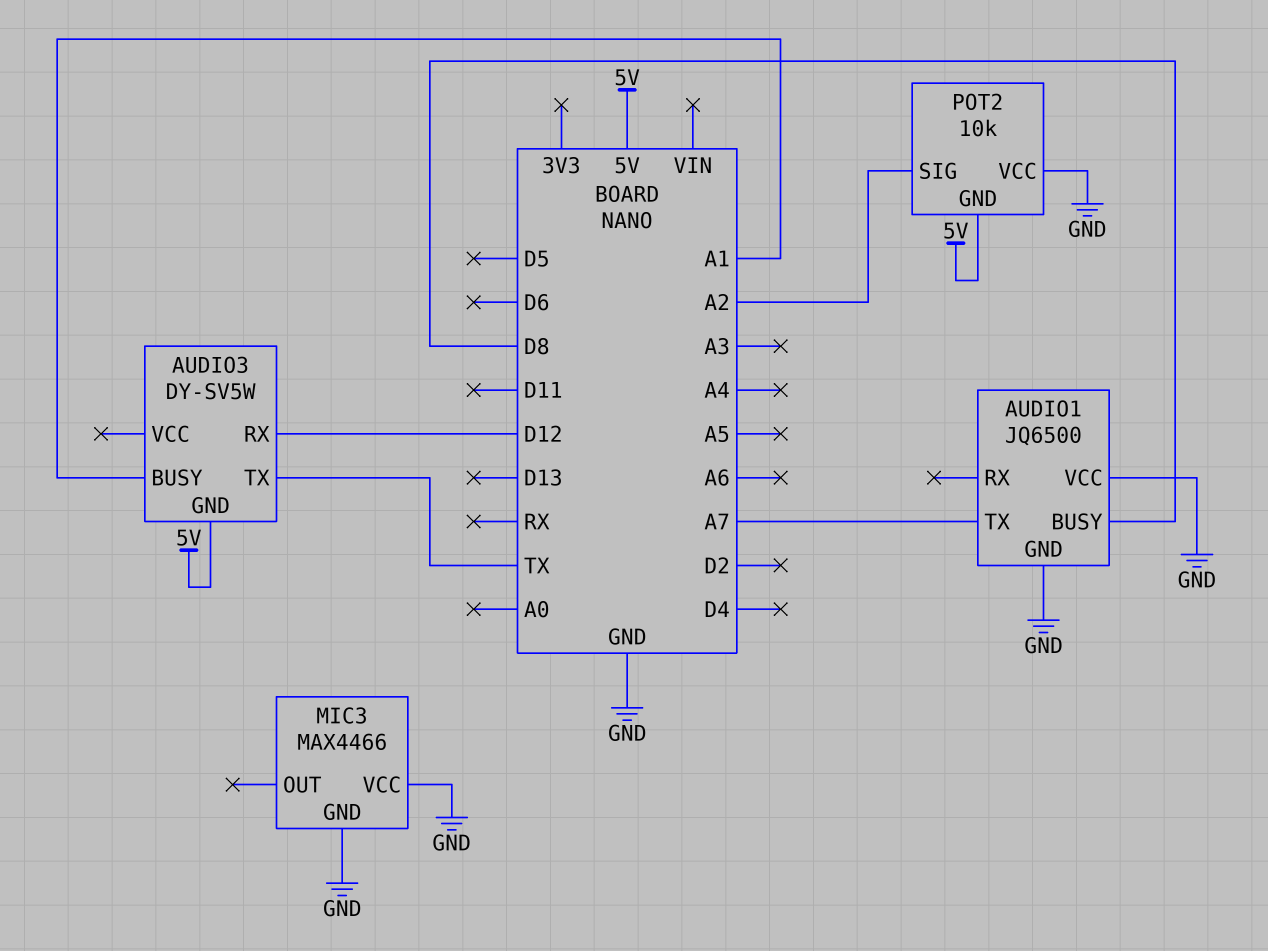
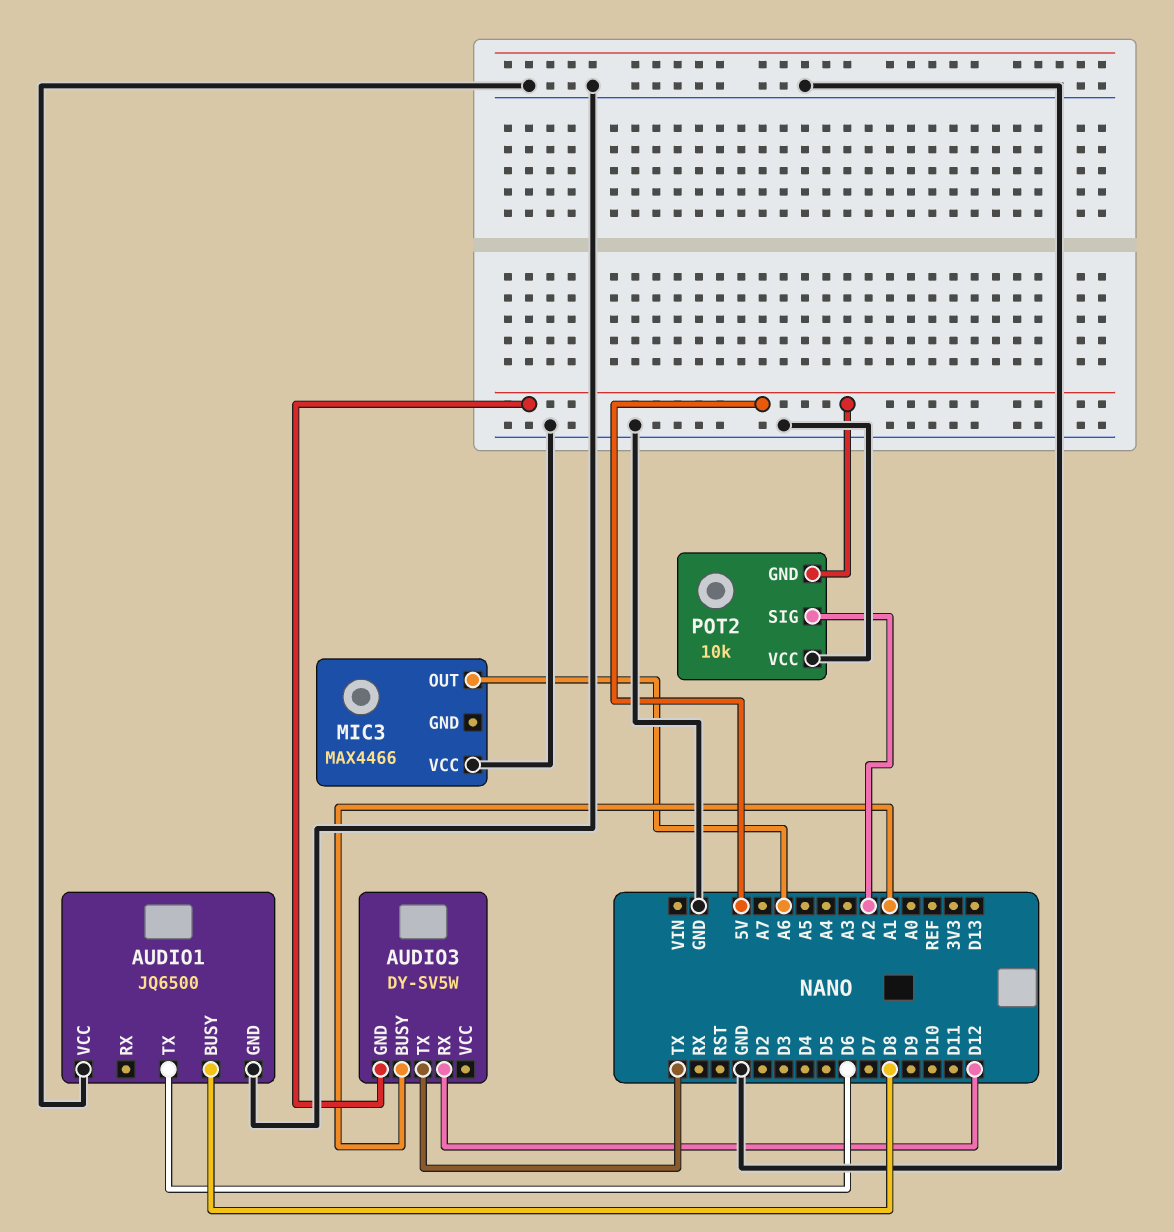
AUDIO1 pin TX: A7 -> D6
MIC3 pin GND: GND -> none
MIC3 pin OUT: none -> A6

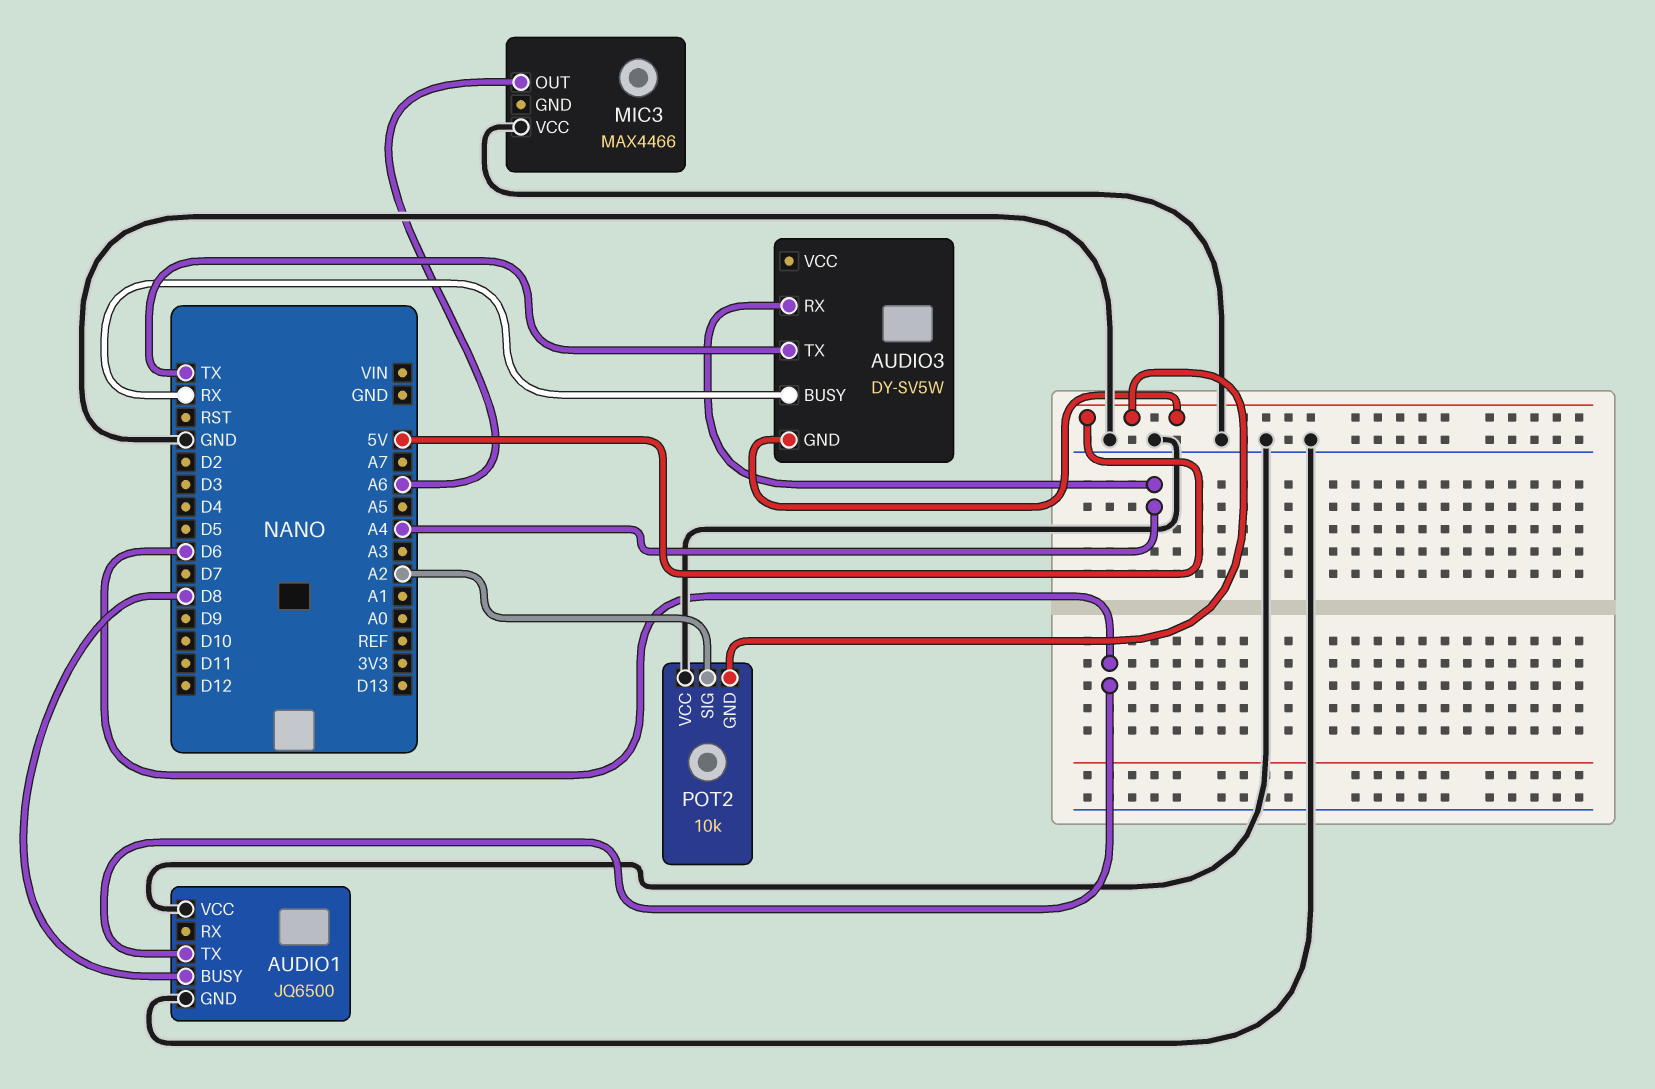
AUDIO3 pin BUSY: A1 -> RX
AUDIO3 pin RX: D12 -> A4

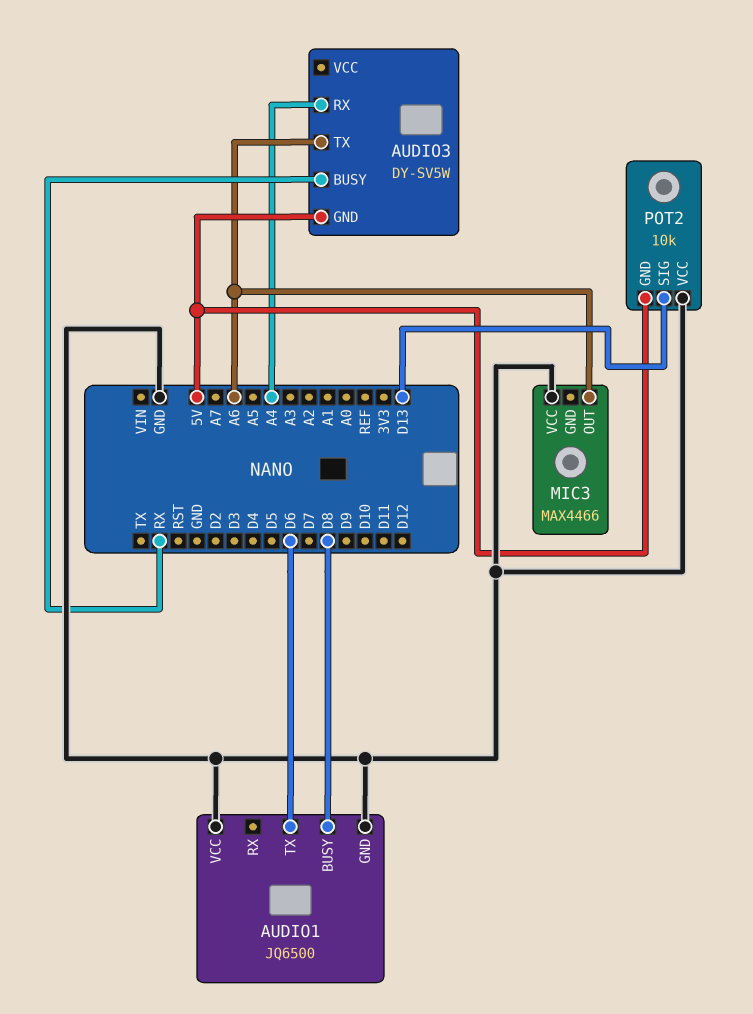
AUDIO3 pin TX: TX -> A6
POT2 pin SIG: A2 -> D13

